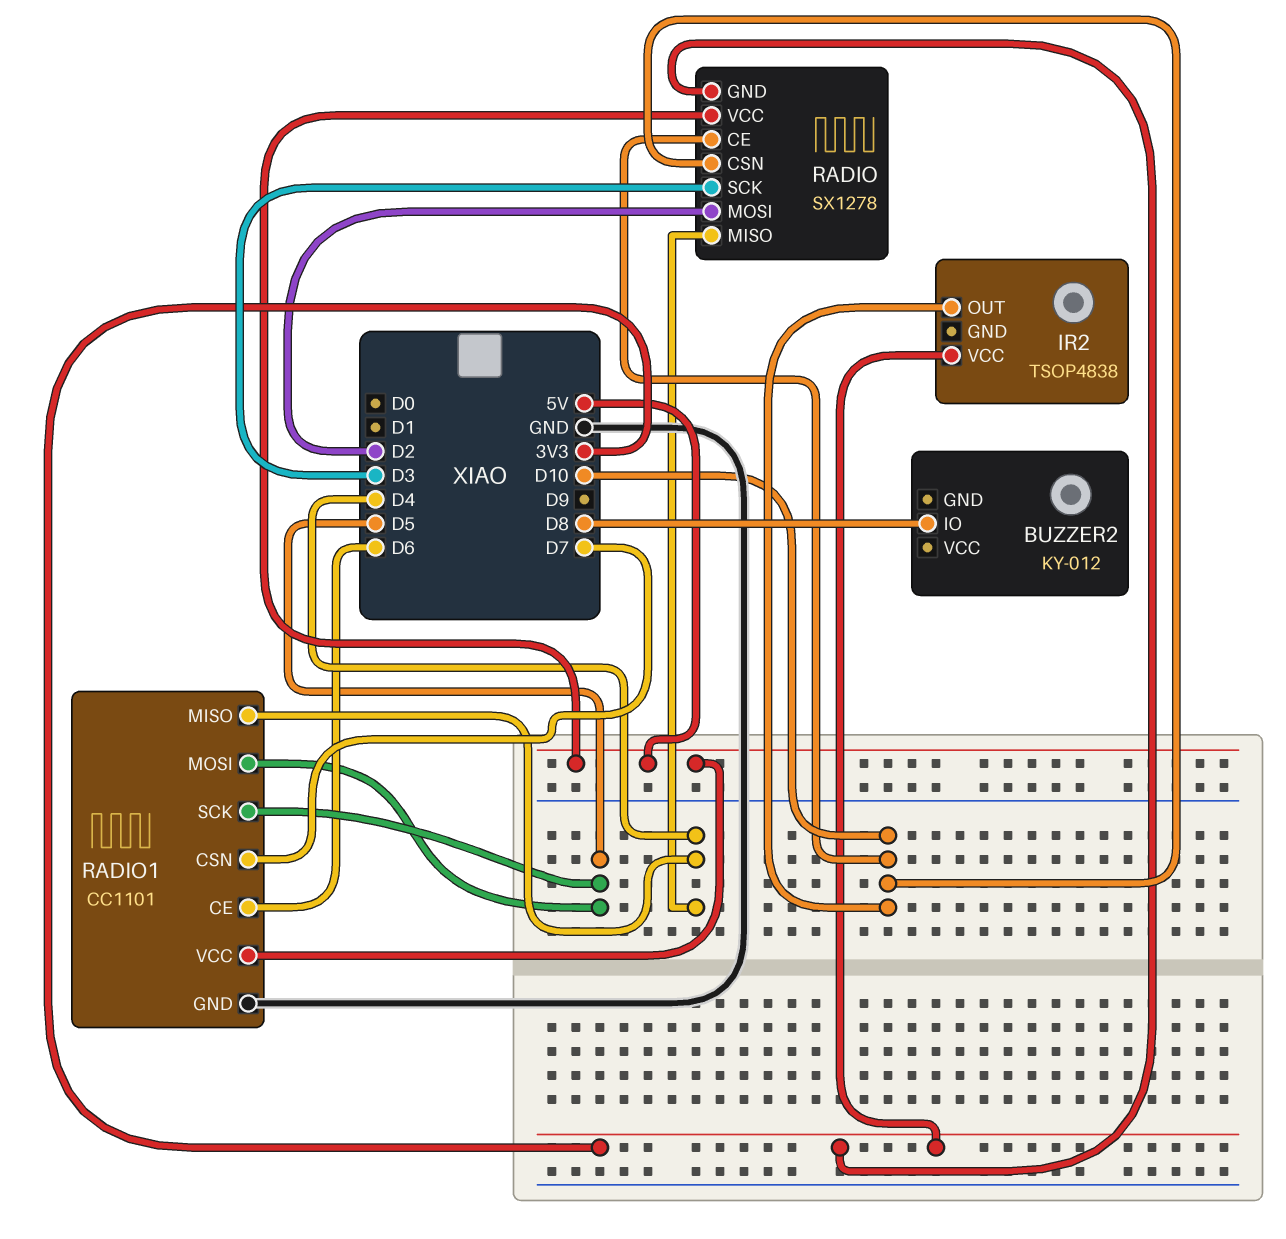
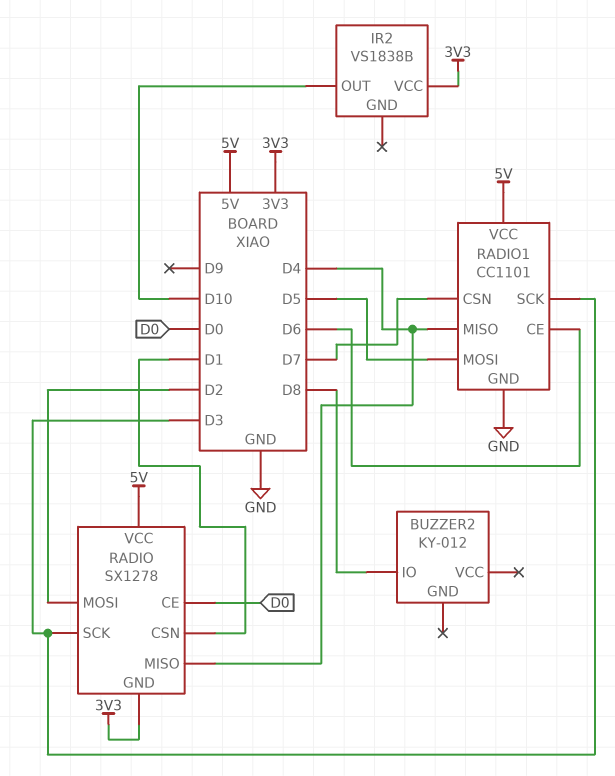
IR2: TSOP4838 -> VS1838B
RADIO pin CE: D10 -> D0
RADIO pin CSN: D10 -> D1
RADIO1 pin SCK: D5 -> D3

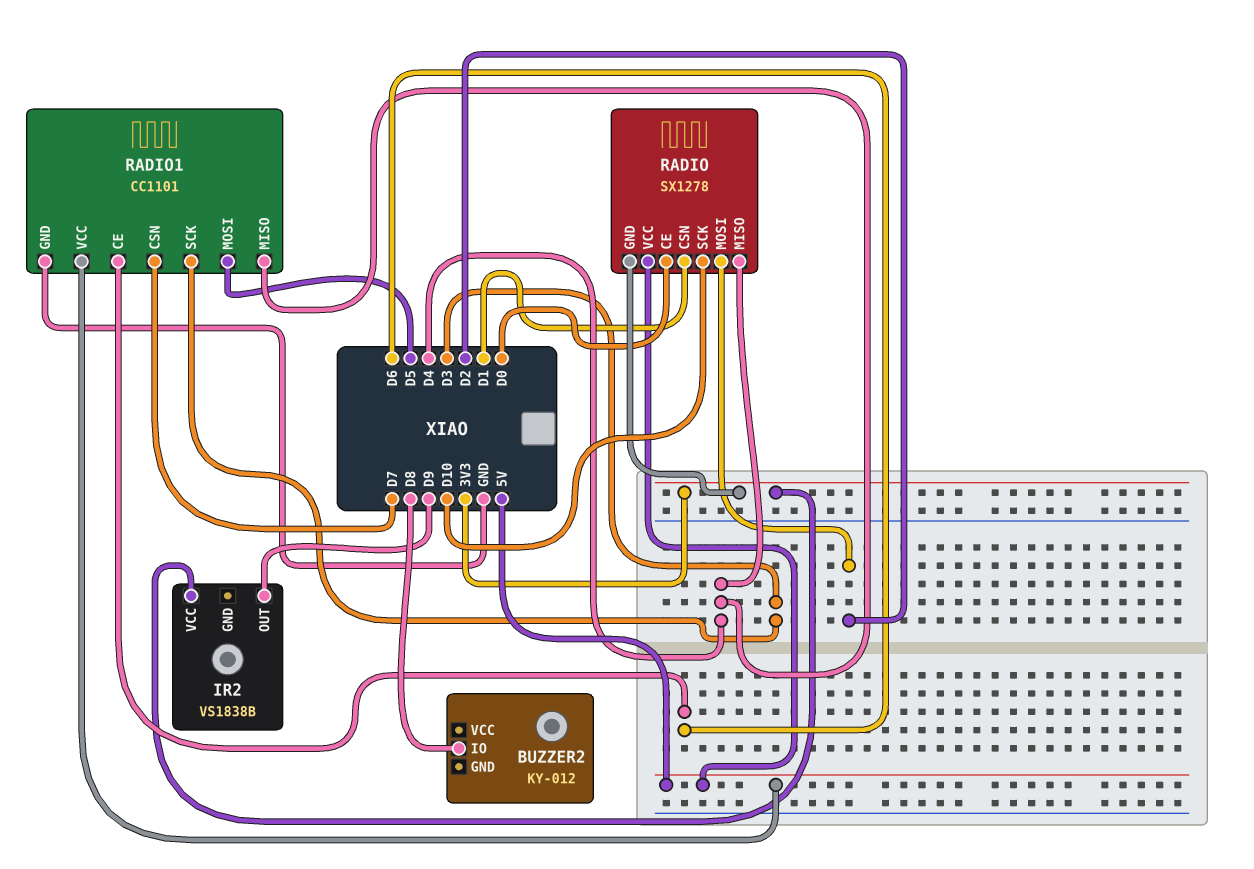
IR2 pin OUT: D10 -> D9
RADIO pin SCK: D3 -> D10

